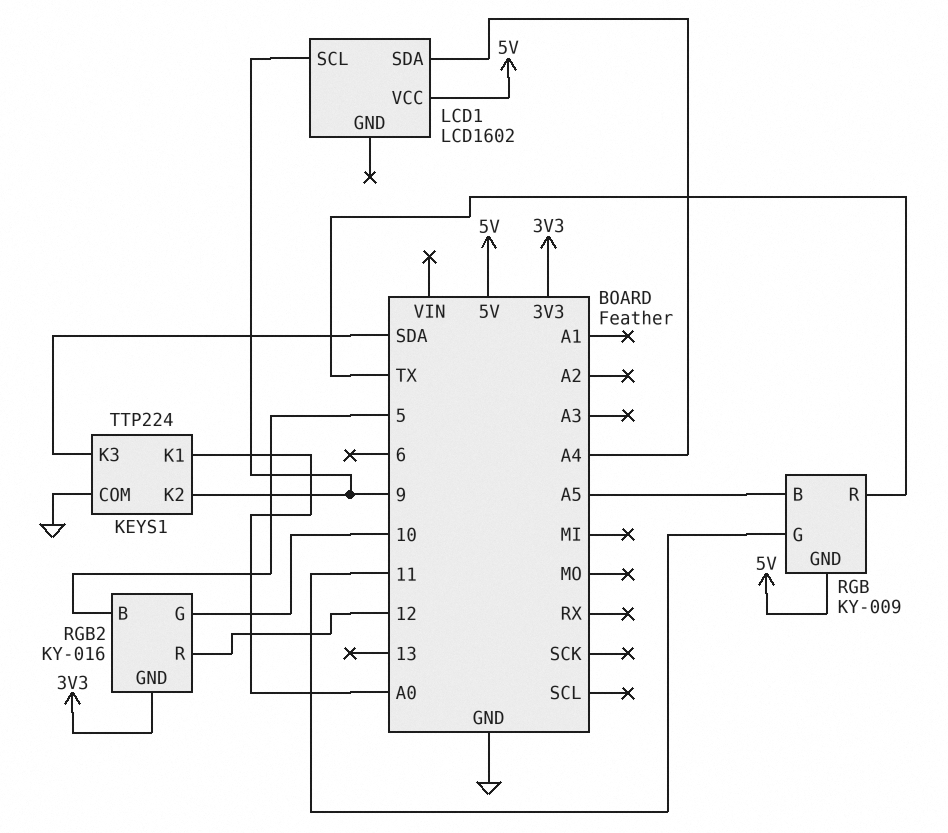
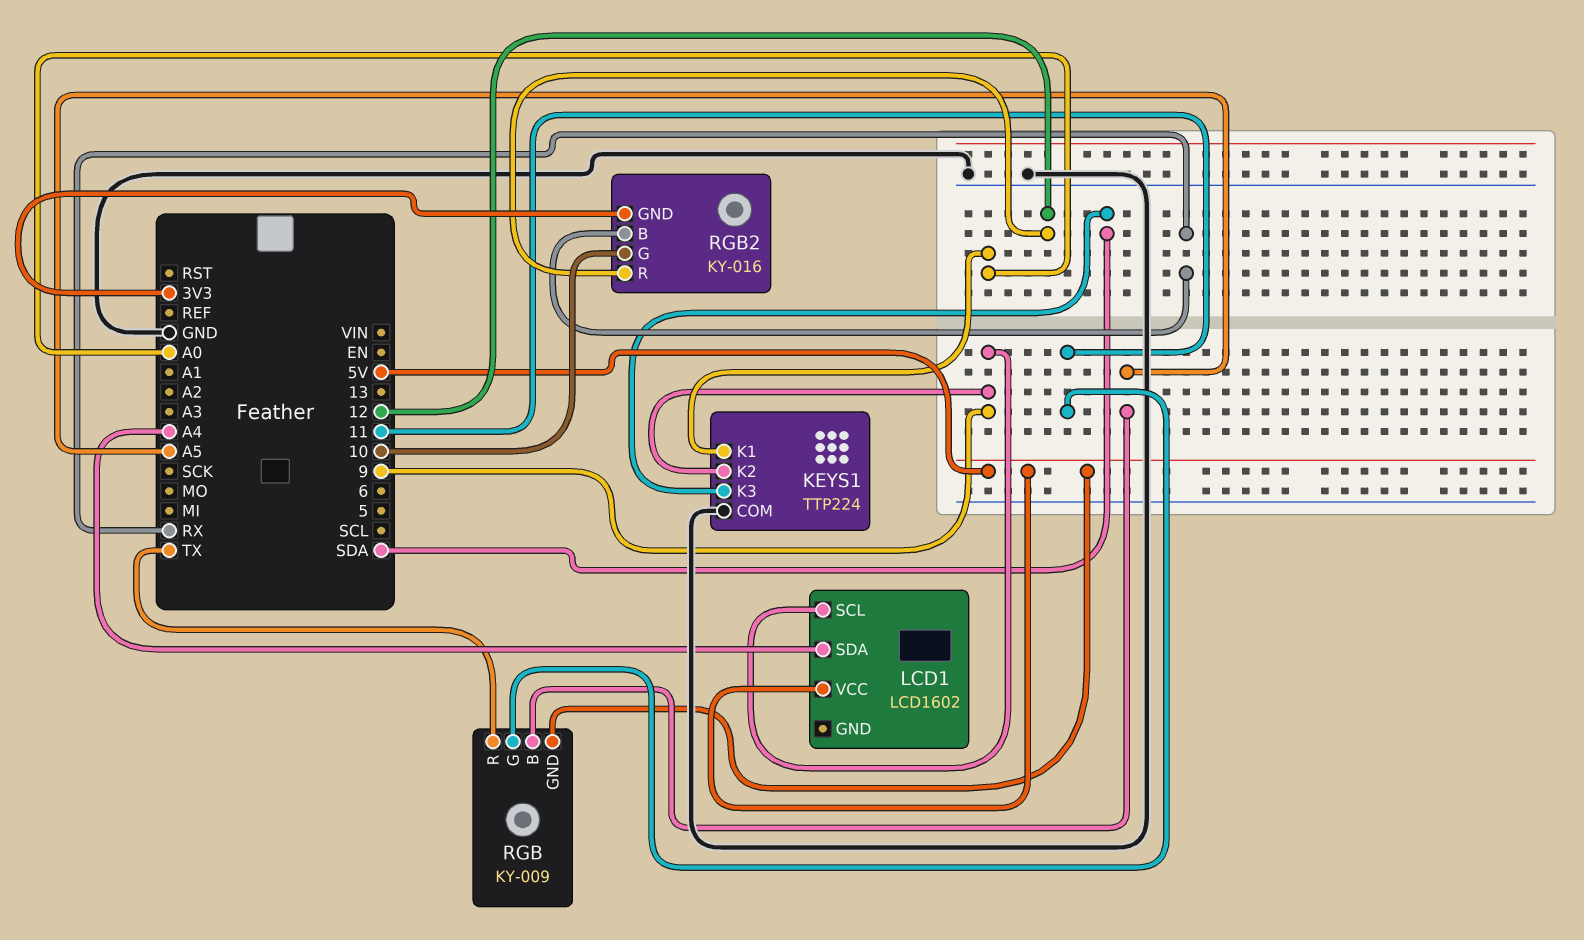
RGB2 pin B: 5 -> RX

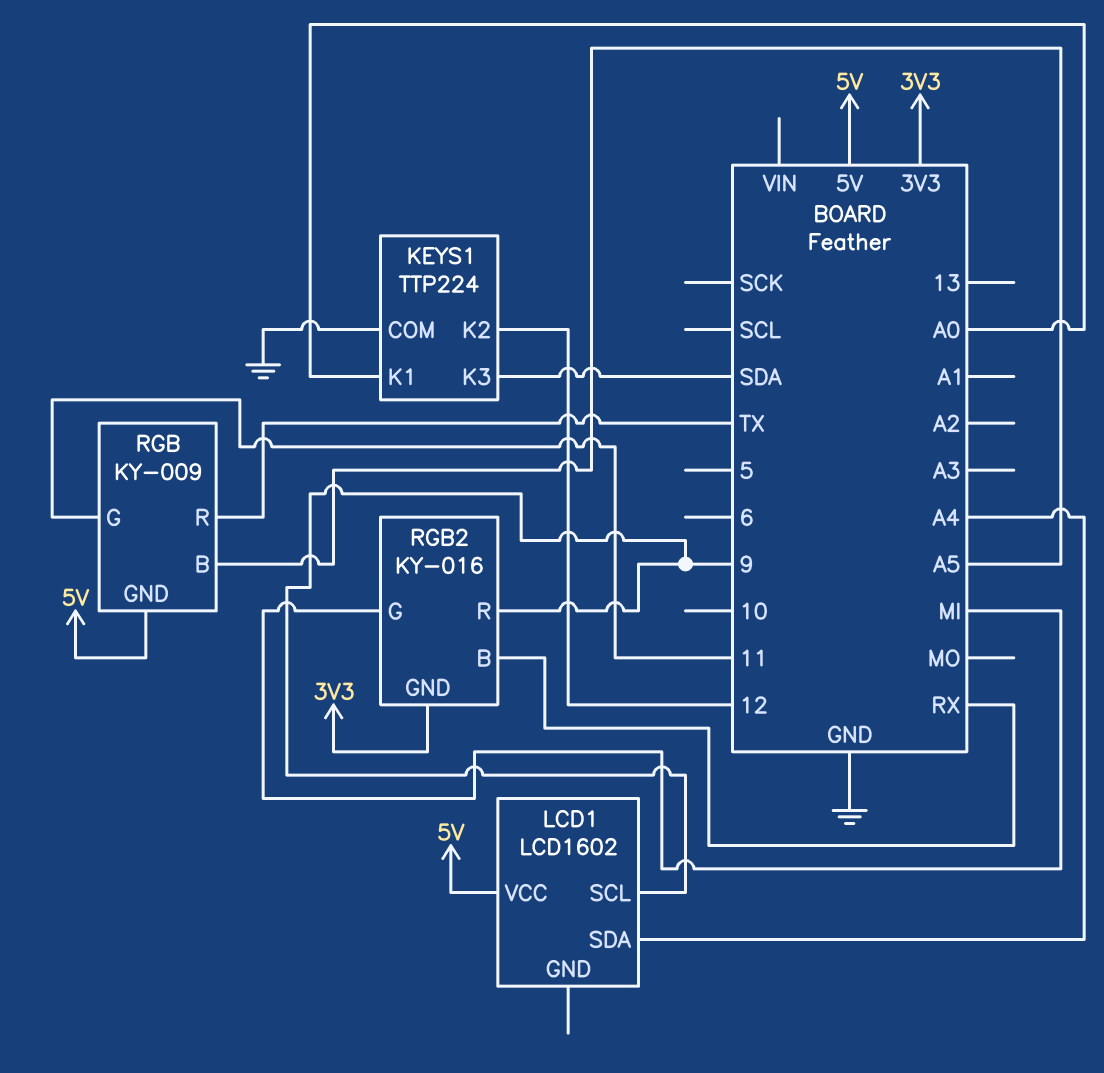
KEYS1 pin K2: 9 -> 12
RGB2 pin G: 10 -> MI
RGB2 pin R: 12 -> 9

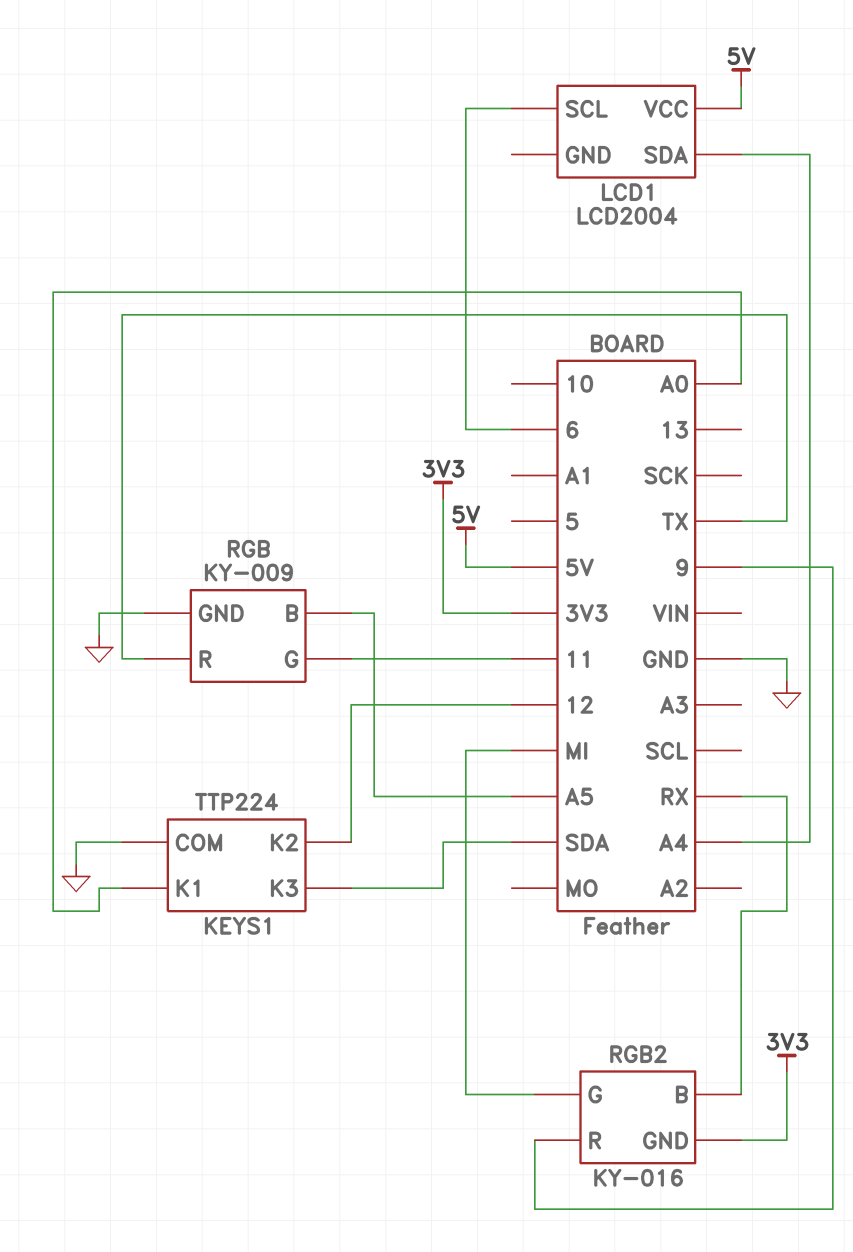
LCD1: LCD1602 -> LCD2004
LCD1 pin SCL: 9 -> 6
RGB pin GND: 5V -> GND

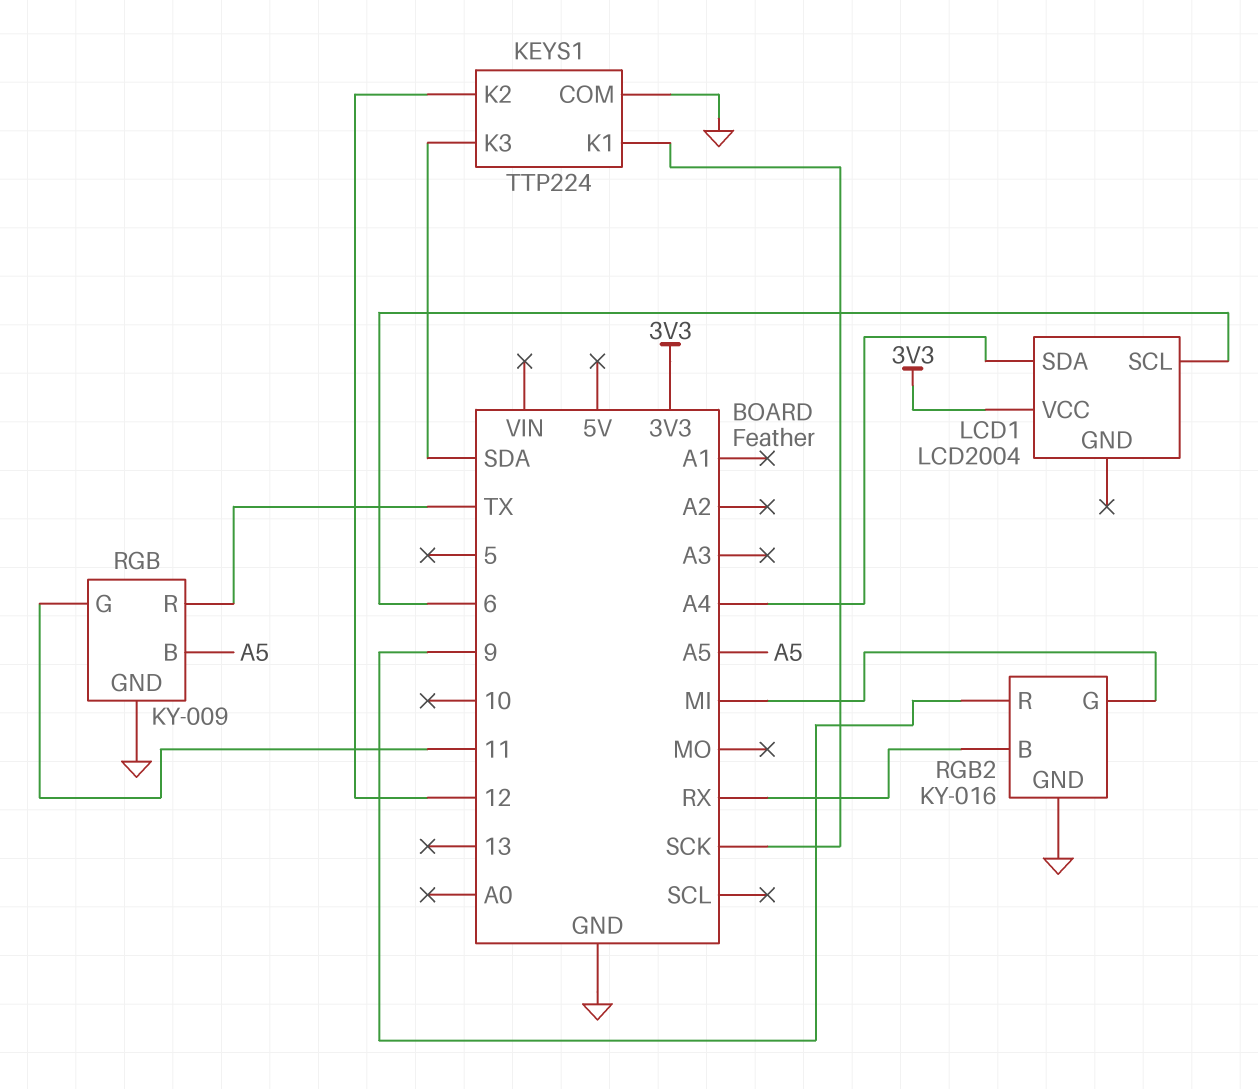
KEYS1 pin K1: A0 -> SCK
LCD1 pin VCC: 5V -> 3V3
RGB2 pin GND: 3V3 -> GND

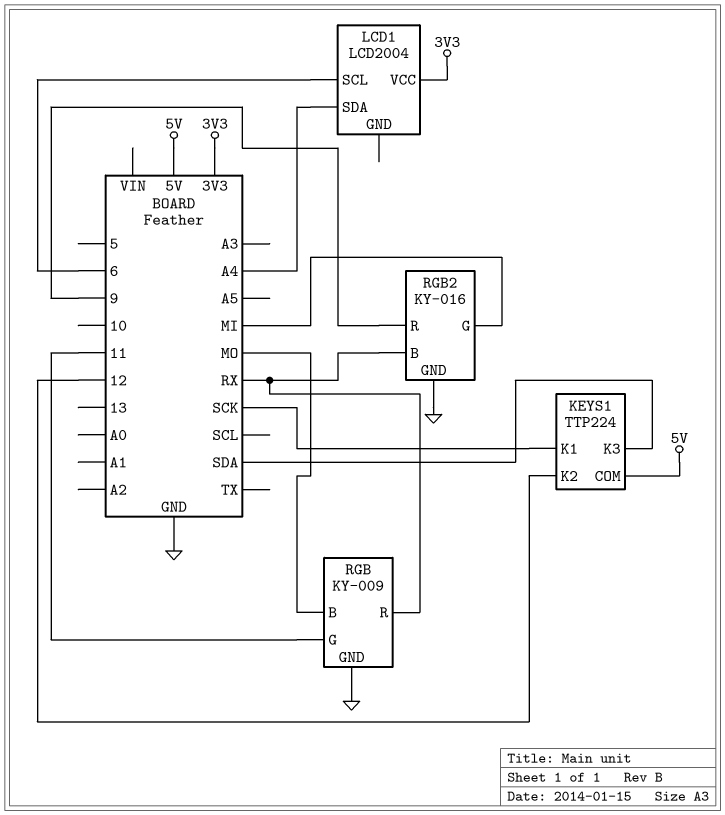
KEYS1 pin COM: GND -> 5V
RGB pin B: A5 -> MO
RGB pin R: TX -> RX

